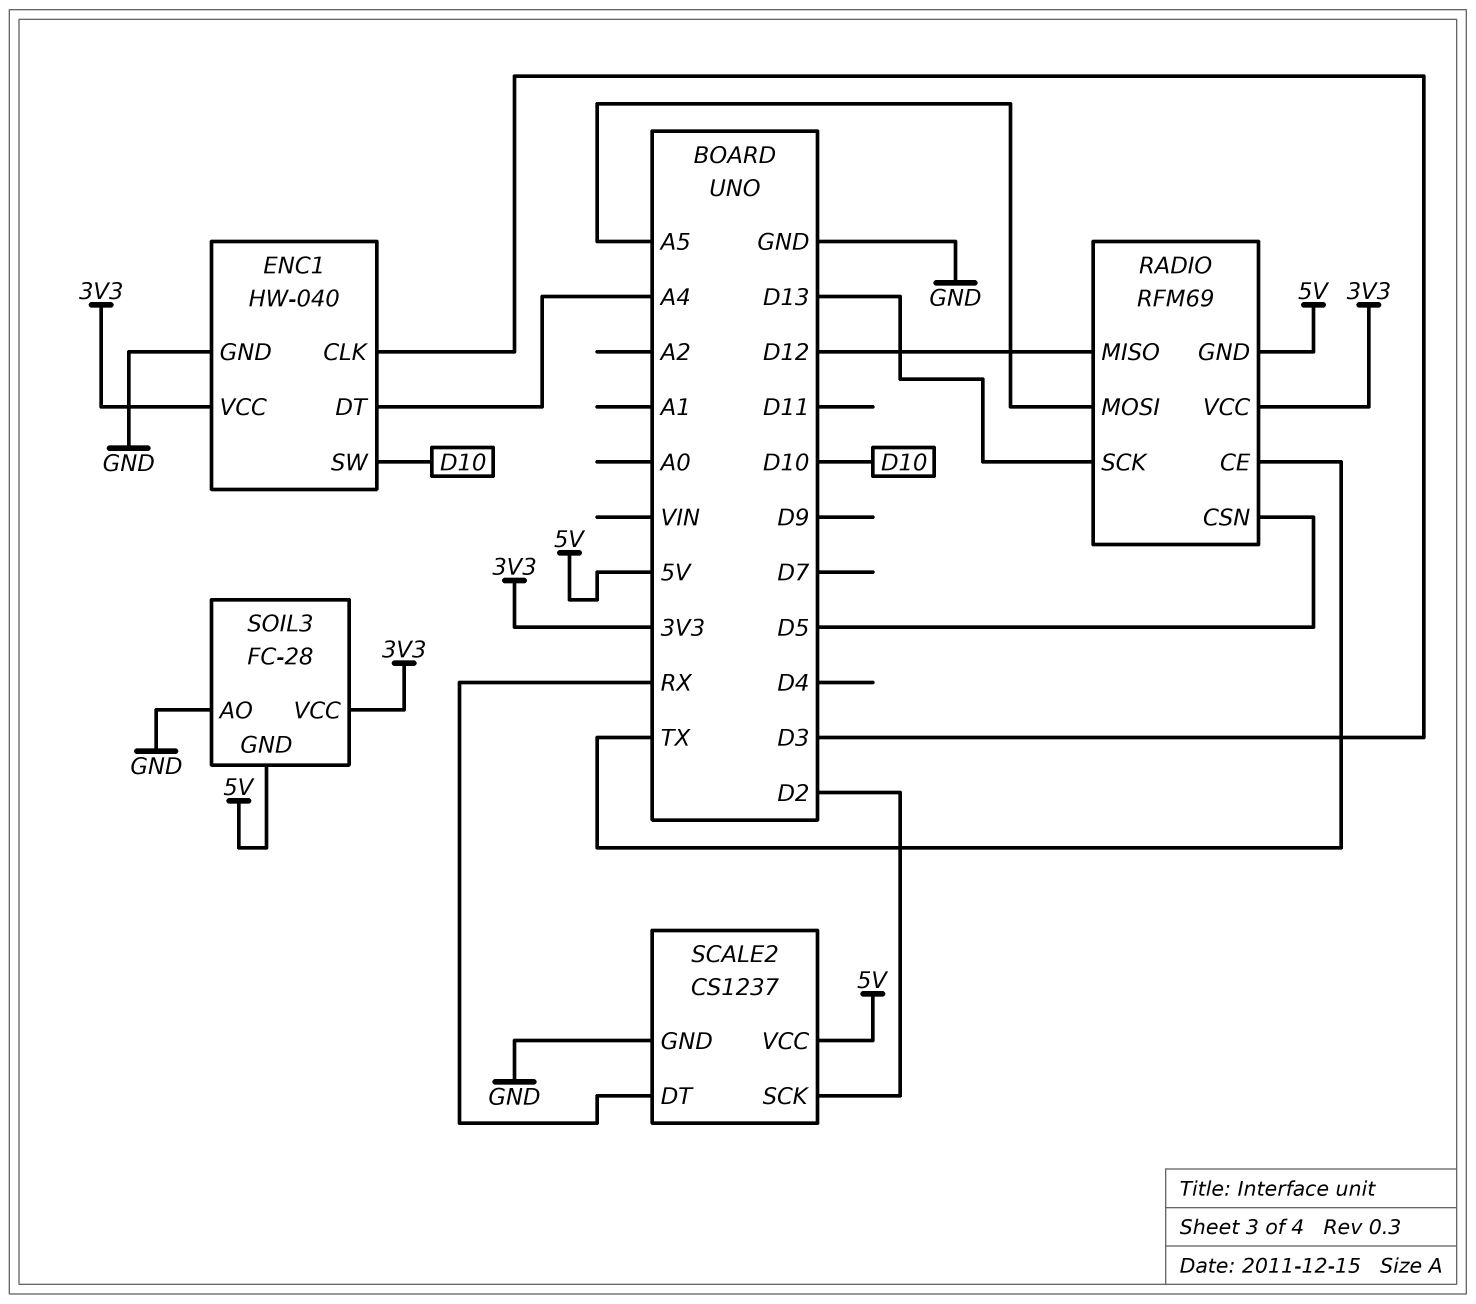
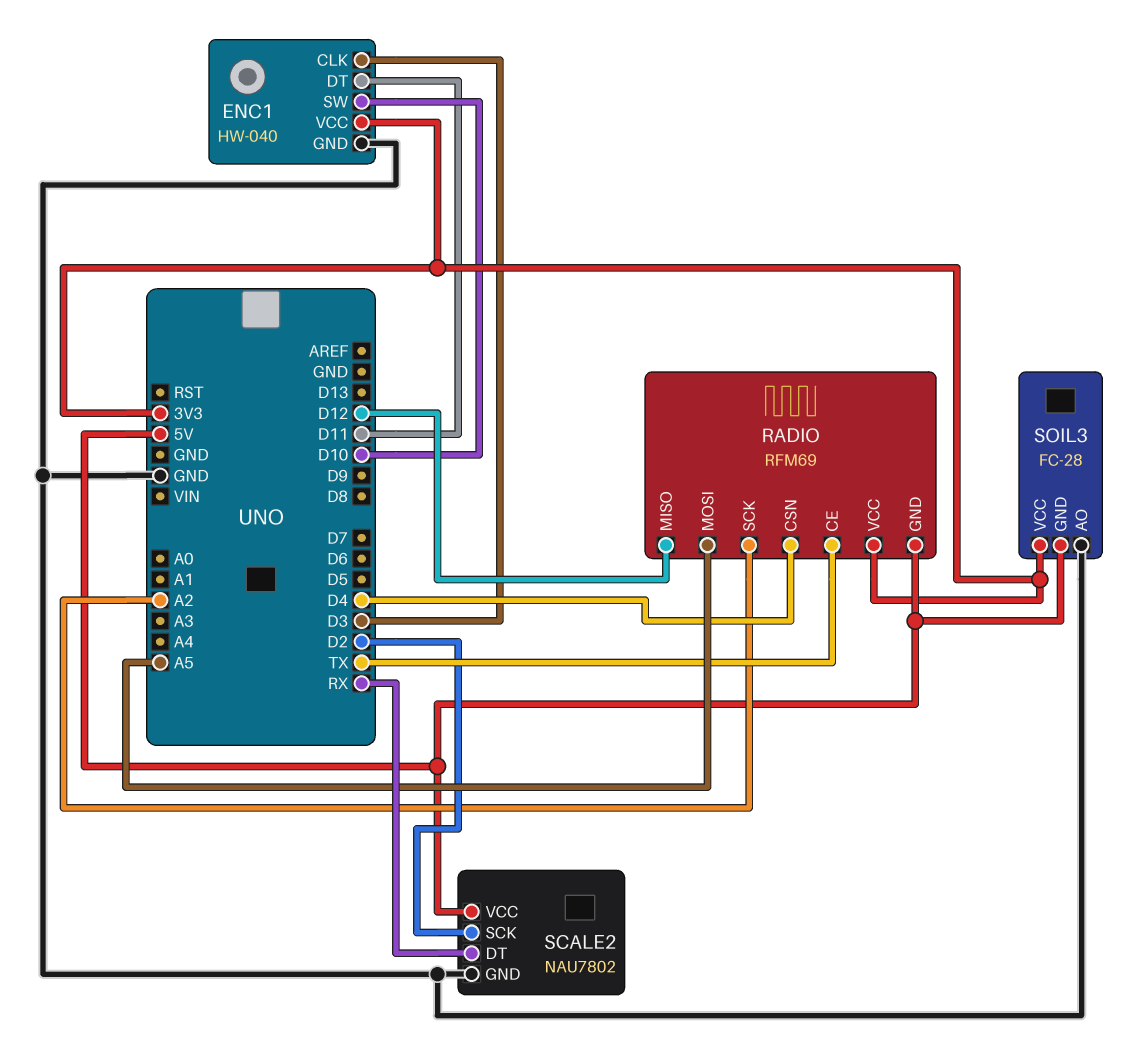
ENC1 pin DT: A4 -> D11
RADIO pin CSN: D5 -> D4
RADIO pin SCK: D13 -> A2
SCALE2: CS1237 -> NAU7802

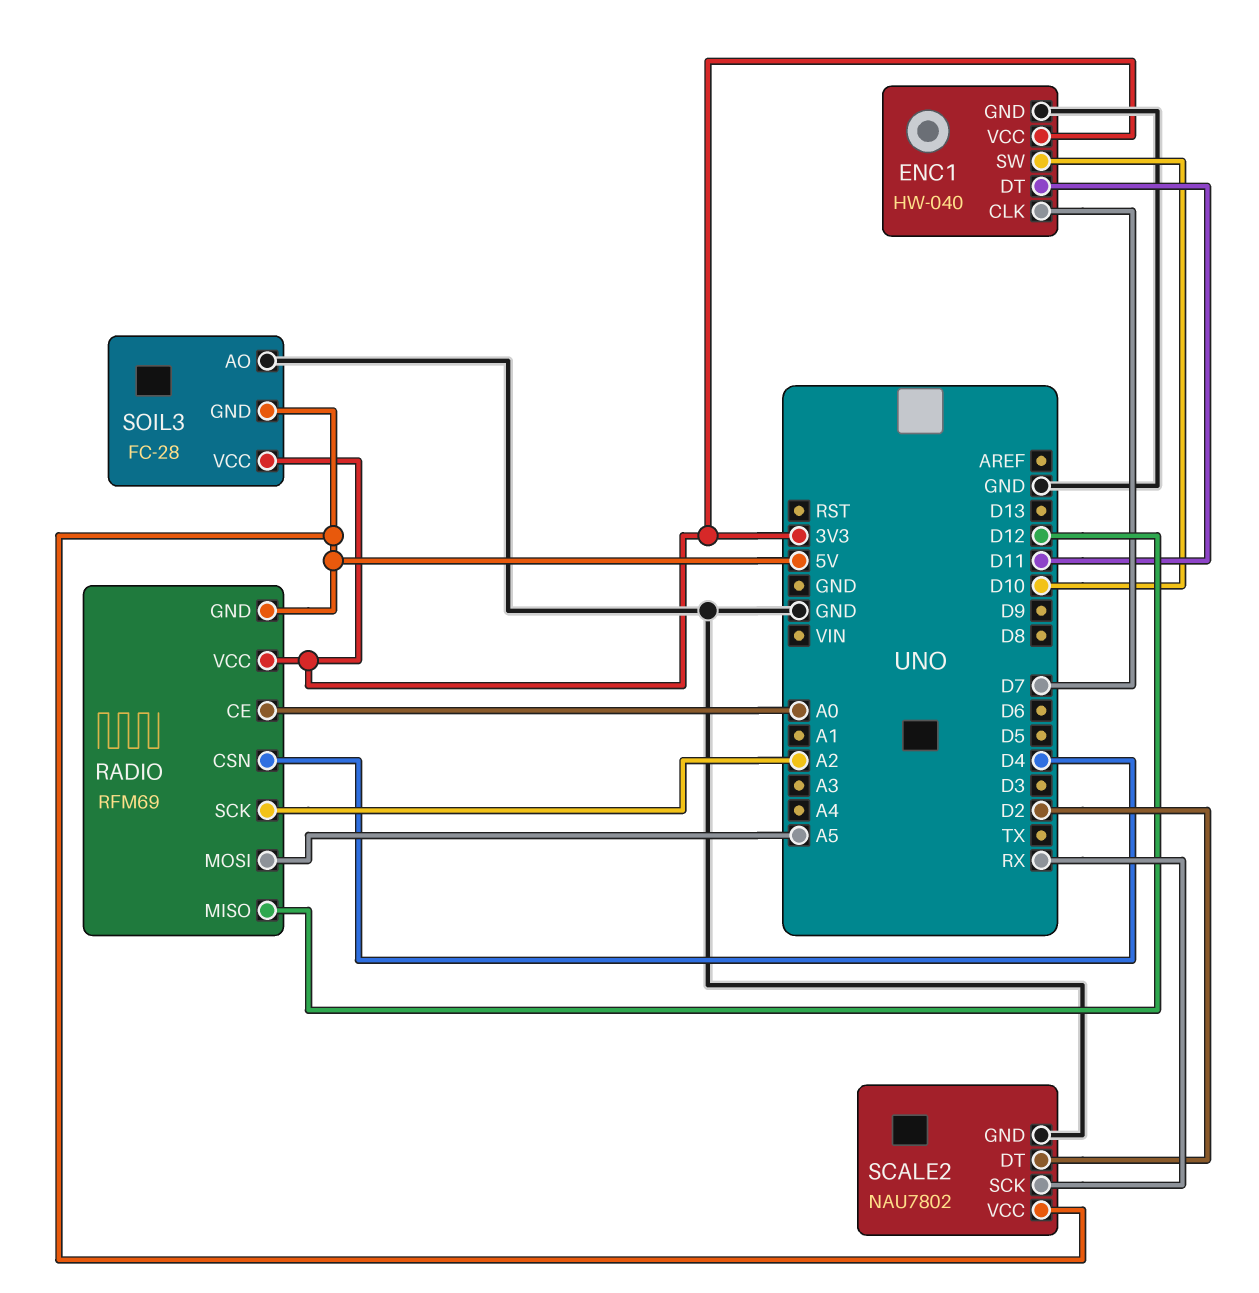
ENC1 pin CLK: D3 -> D7
RADIO pin CE: TX -> A0
SCALE2 pin DT: RX -> D2
SCALE2 pin SCK: D2 -> RX

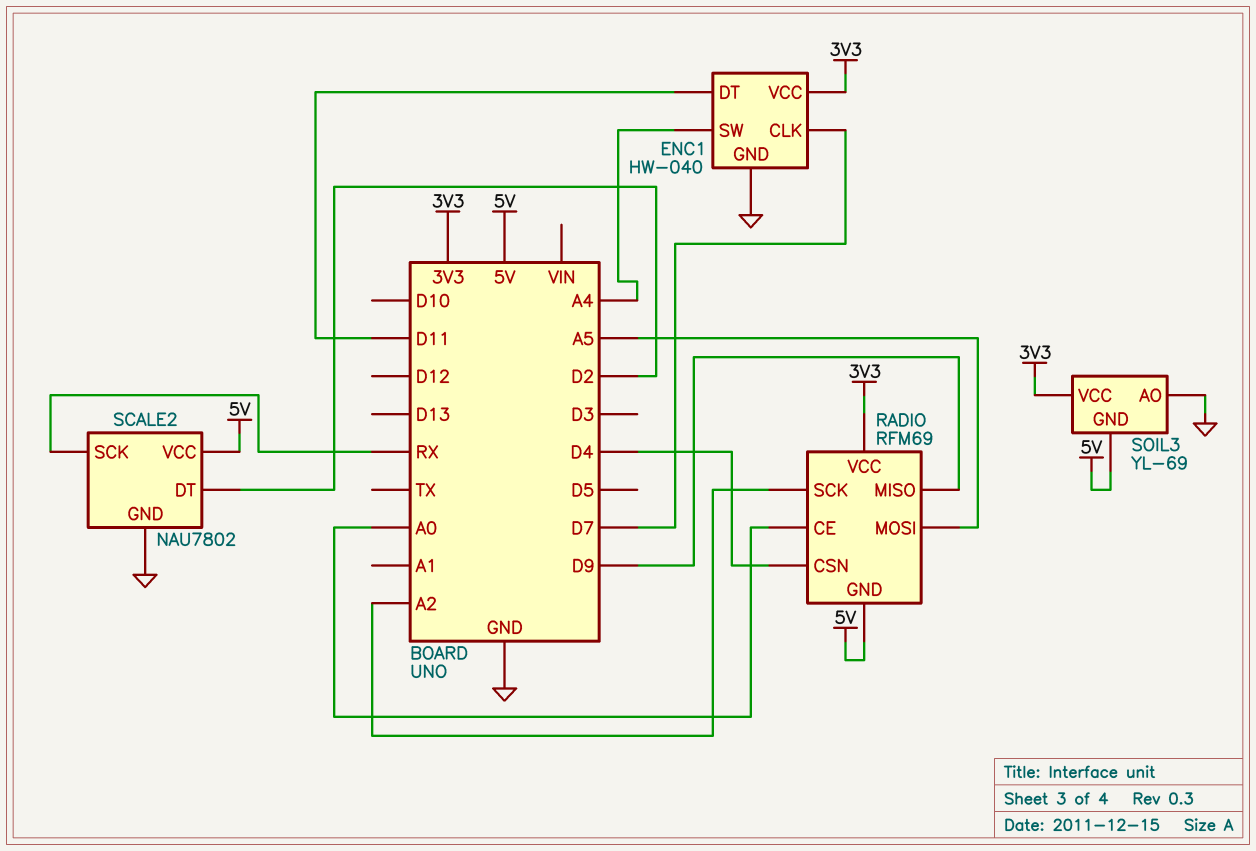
ENC1 pin SW: D10 -> A4
RADIO pin MISO: D12 -> D9
SOIL3: FC-28 -> YL-69

